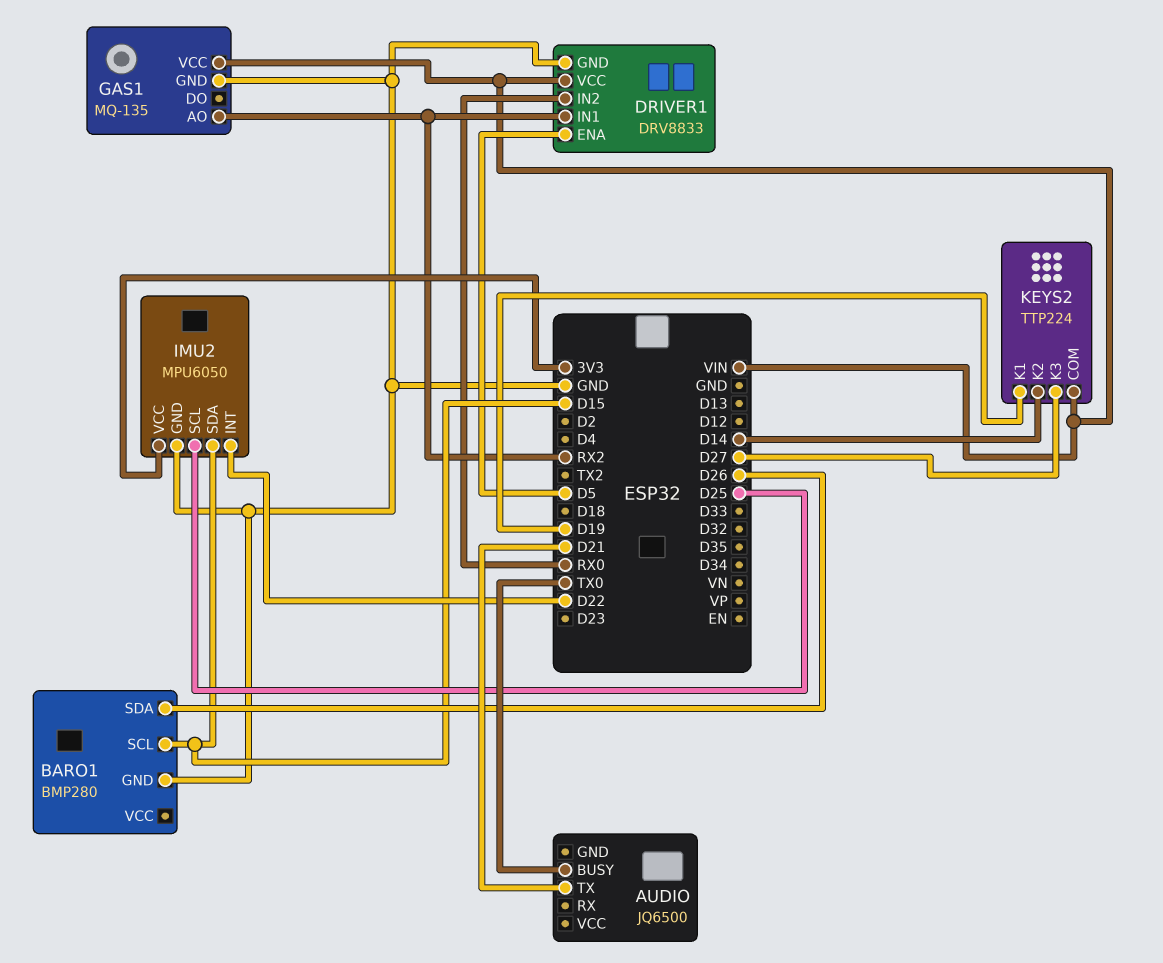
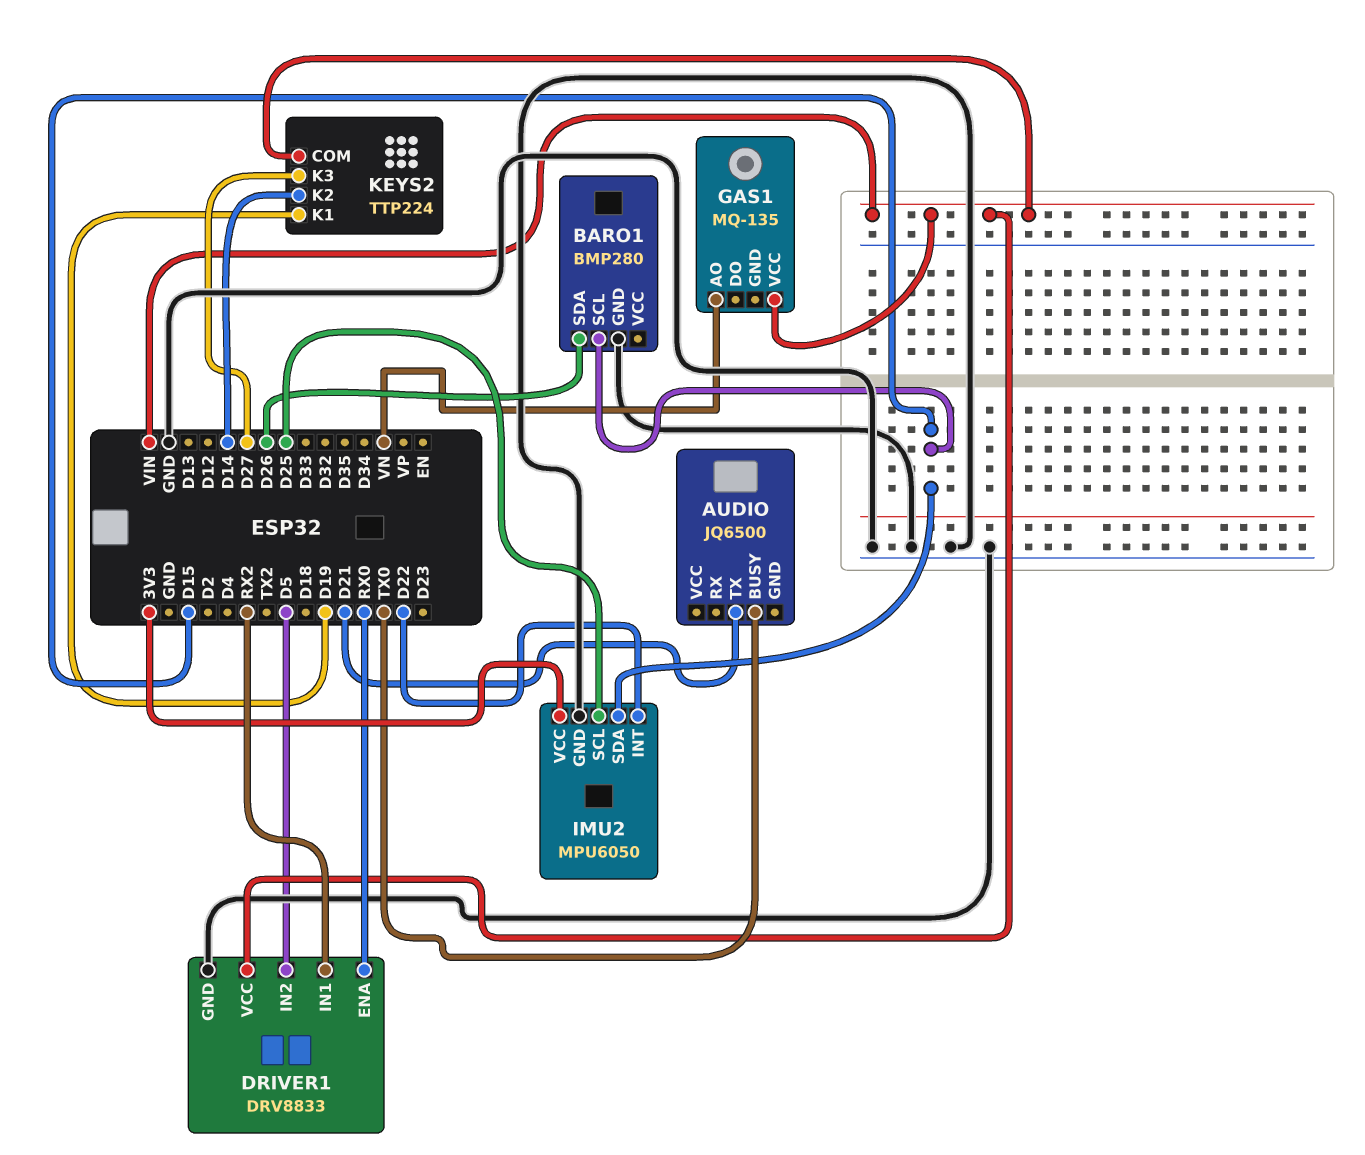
DRIVER1 pin ENA: D5 -> RX0
DRIVER1 pin IN2: RX0 -> D5
GAS1 pin AO: RX2 -> VN
GAS1 pin GND: GND -> none

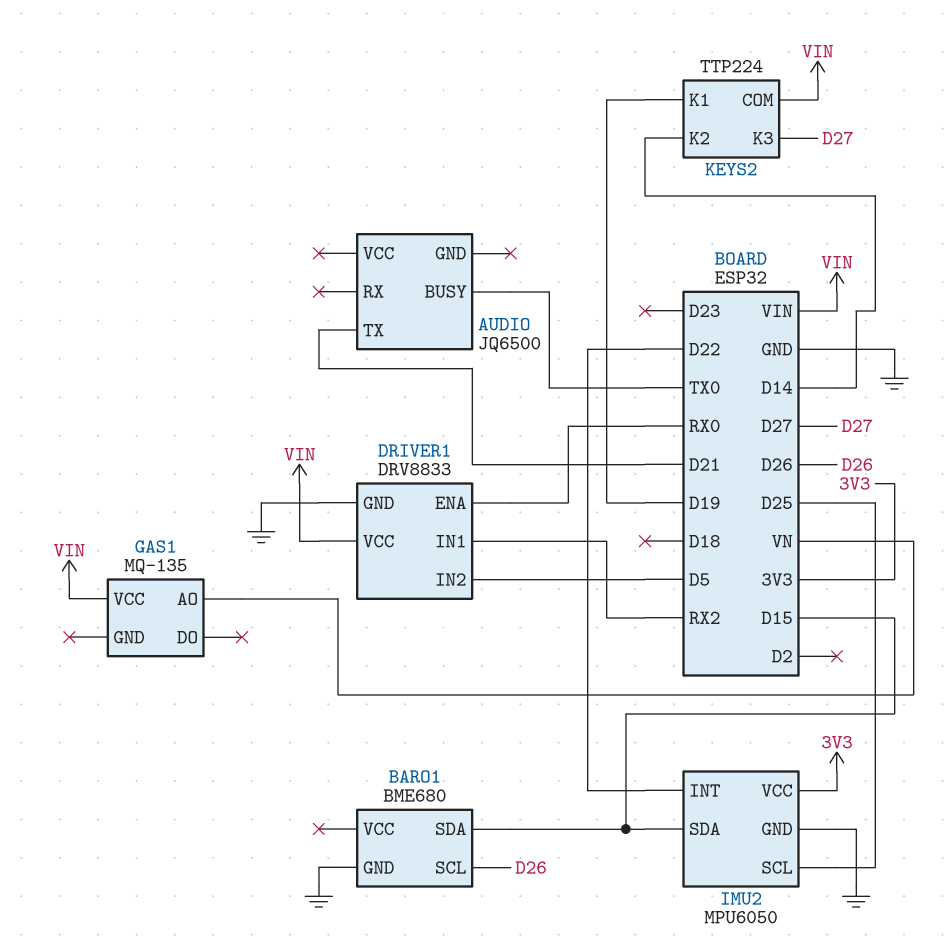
BARO1: BMP280 -> BME680
BARO1 pin SCL: D15 -> D26
BARO1 pin SDA: D26 -> D15

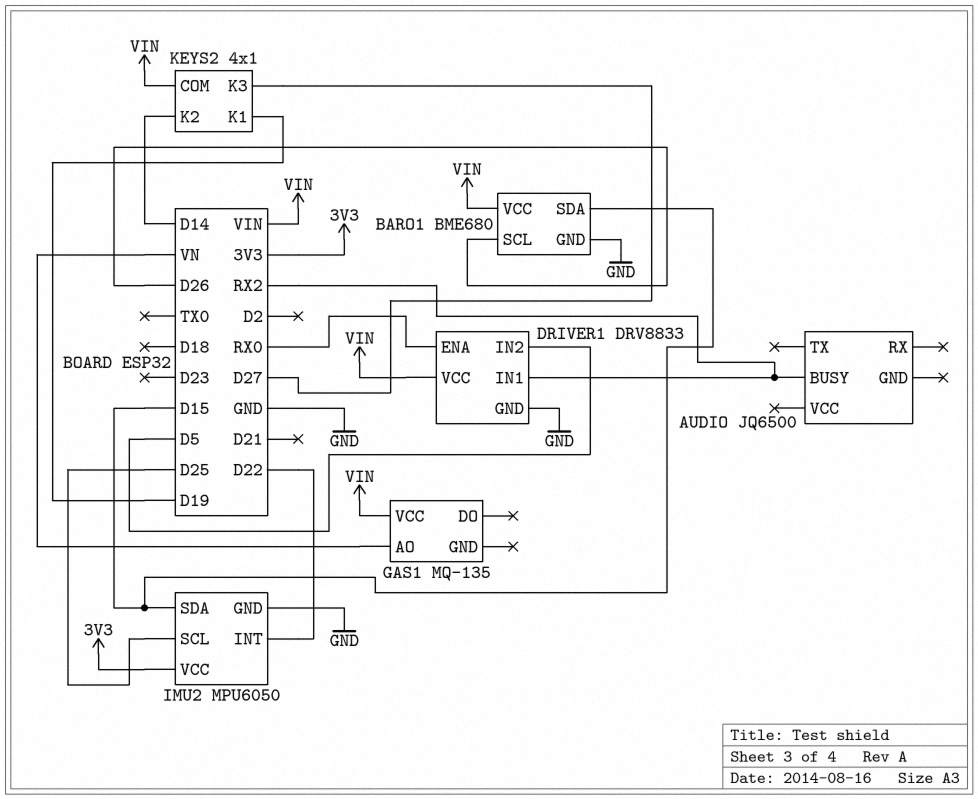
AUDIO pin BUSY: TX0 -> RX2
AUDIO pin TX: D21 -> none
BARO1 pin VCC: none -> VIN
KEYS2: TTP224 -> 4x1

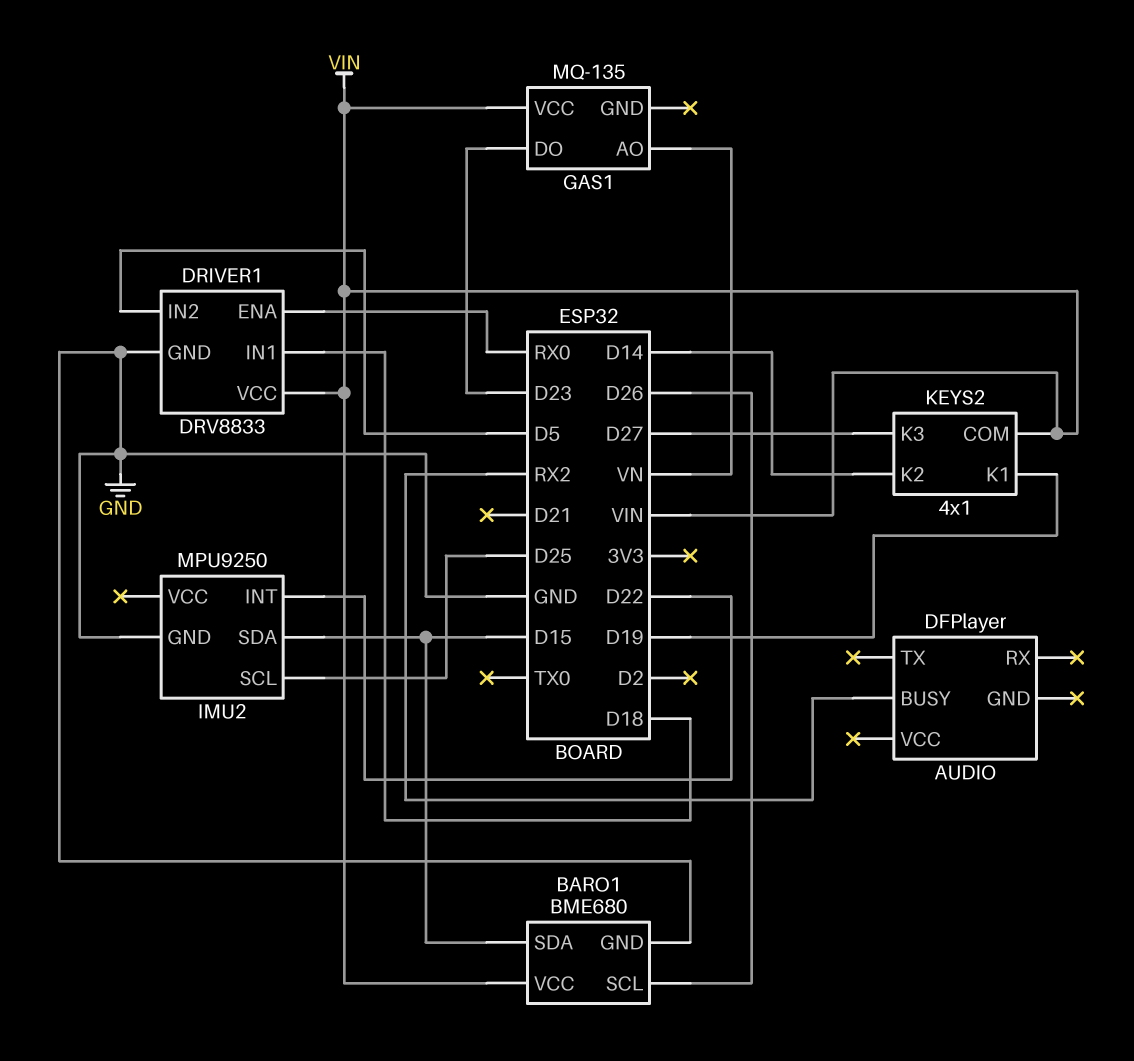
AUDIO: JQ6500 -> DFPlayer
DRIVER1 pin IN1: RX2 -> D18
GAS1 pin DO: none -> D23
IMU2: MPU6050 -> MPU9250
IMU2 pin VCC: 3V3 -> none

